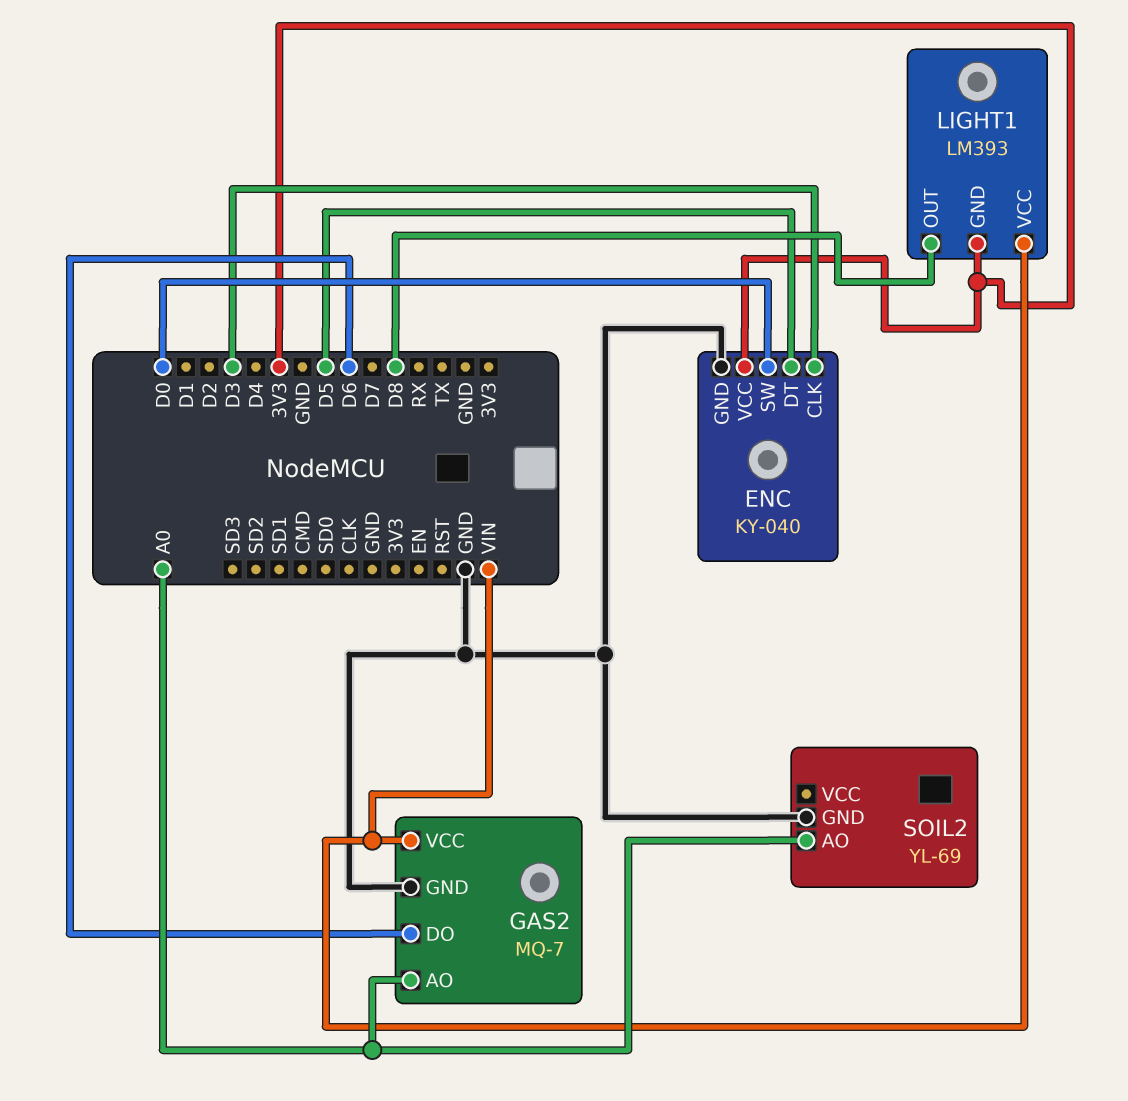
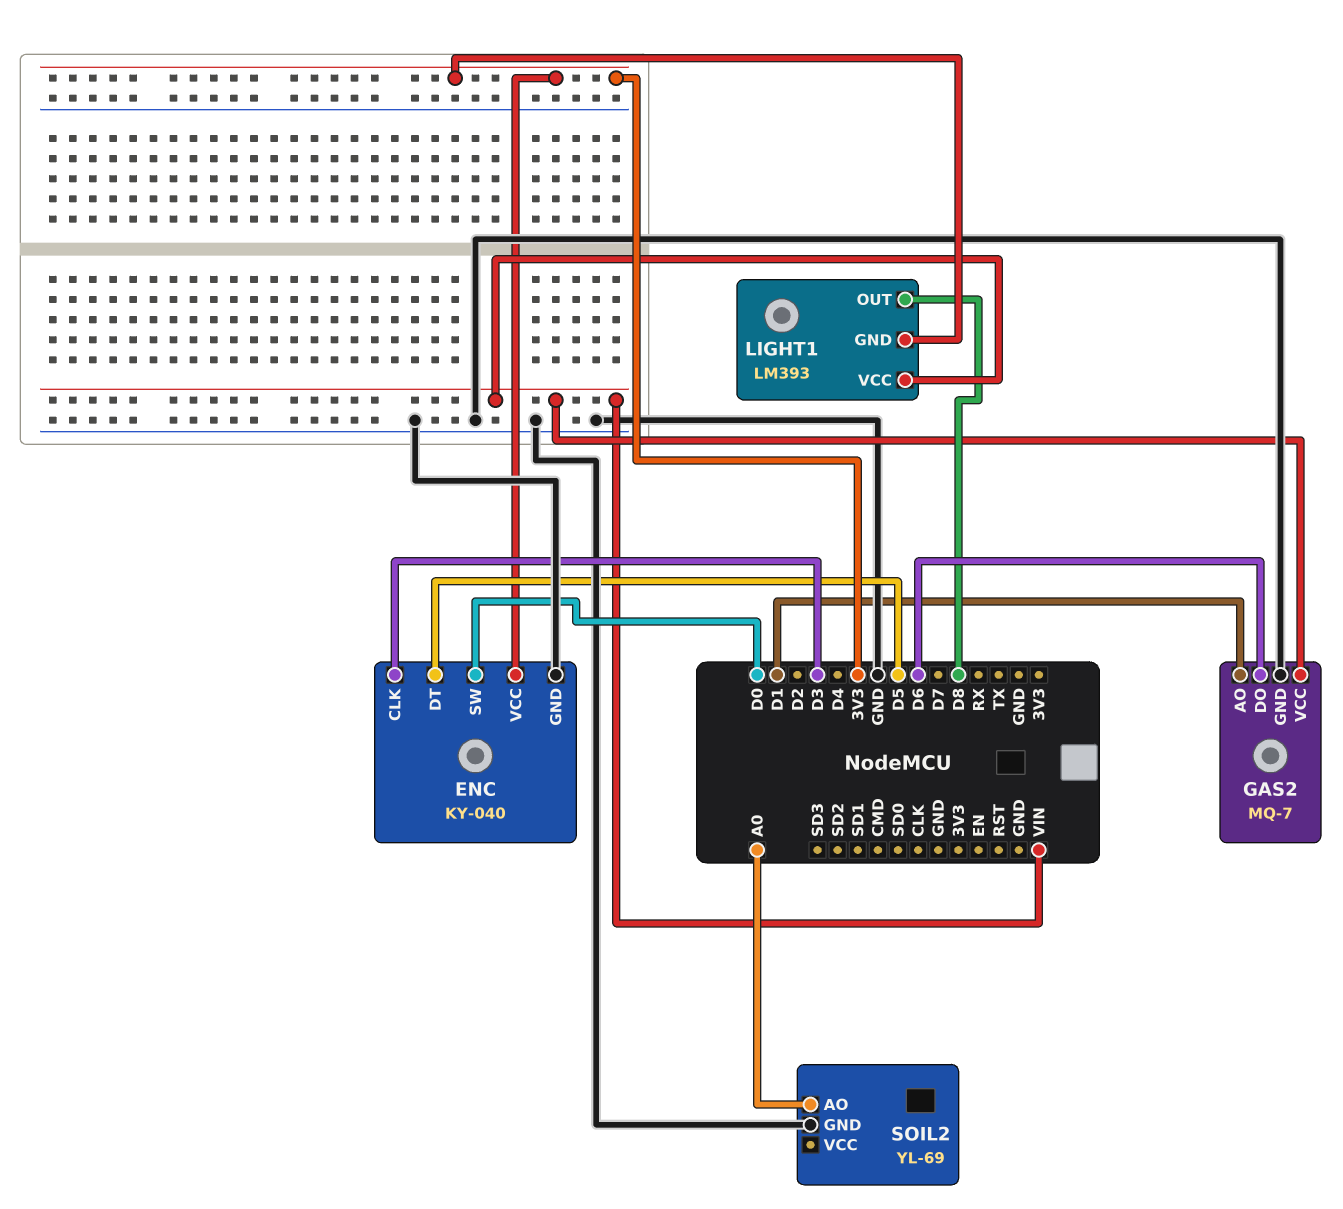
GAS2 pin AO: A0 -> D1

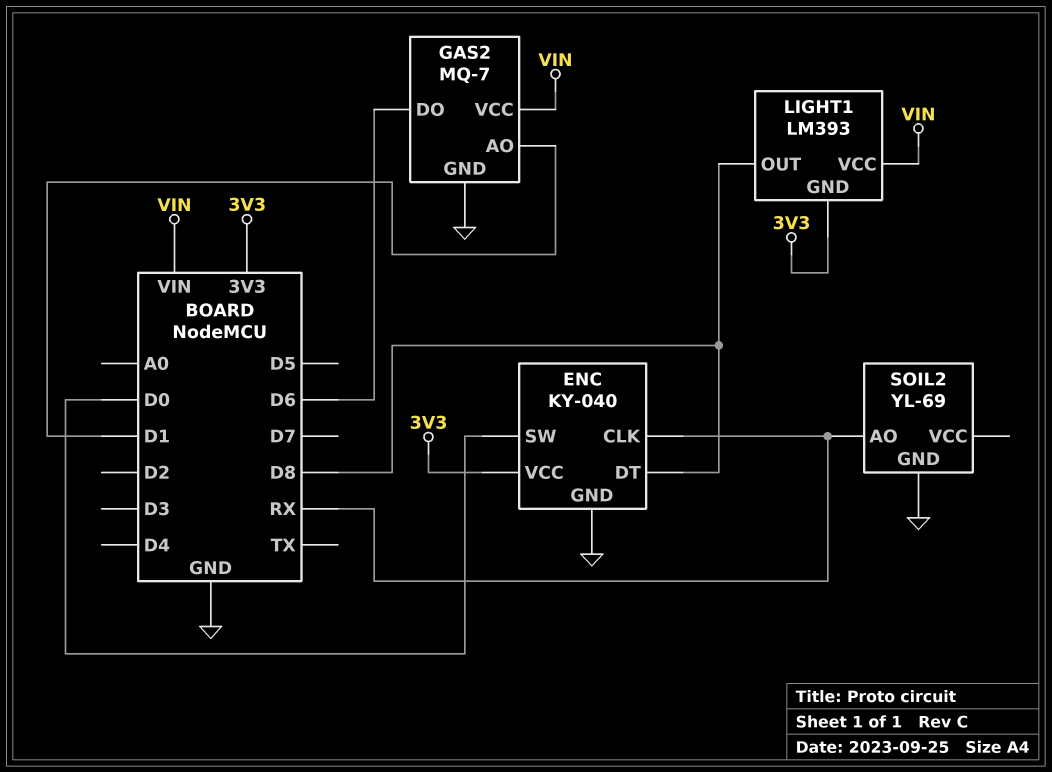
ENC pin CLK: D3 -> RX
ENC pin DT: D5 -> D8
SOIL2 pin AO: A0 -> RX

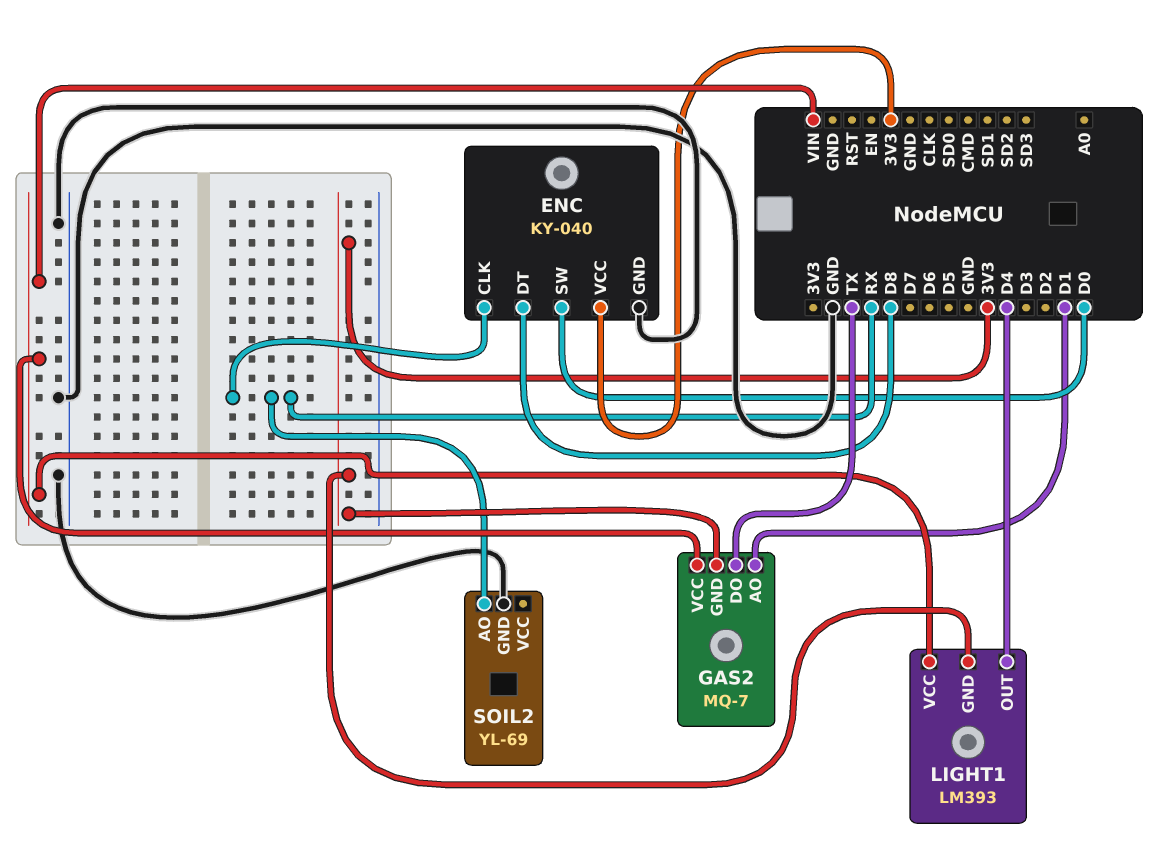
GAS2 pin DO: D6 -> TX
GAS2 pin GND: GND -> 3V3
LIGHT1 pin OUT: D8 -> D4

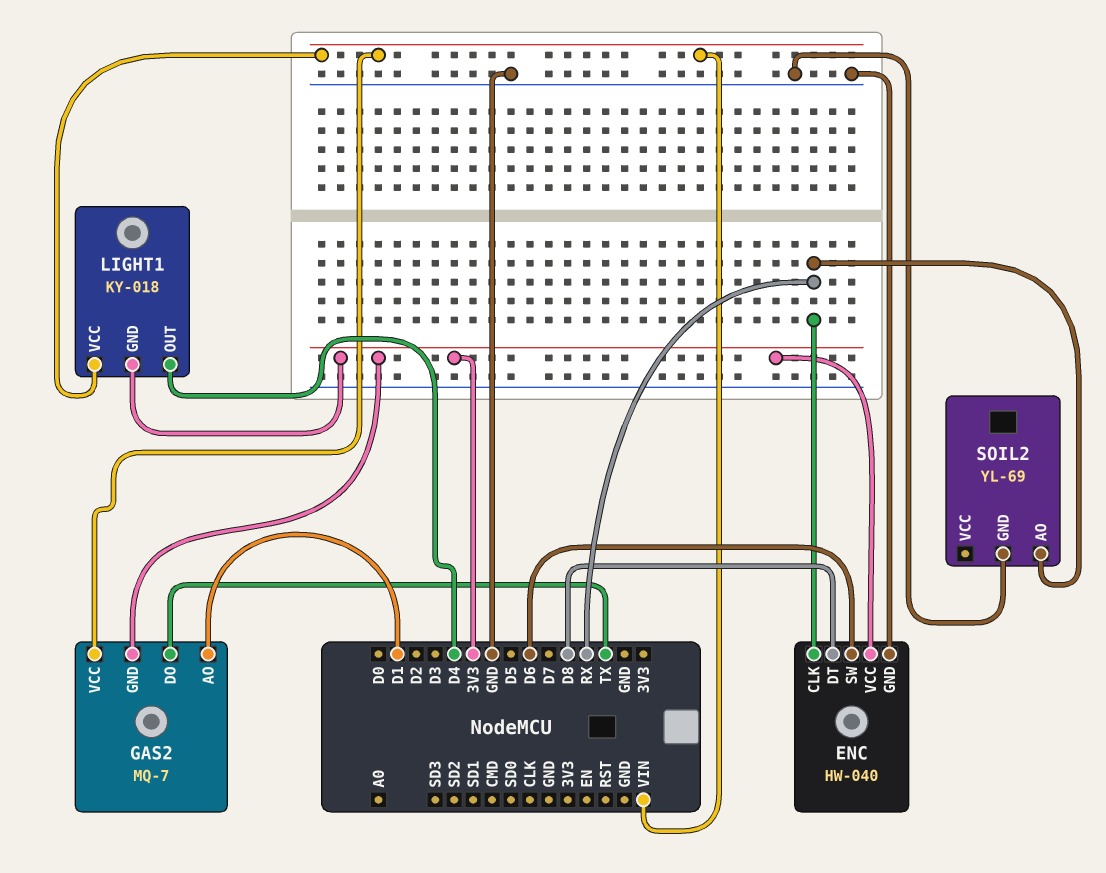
ENC: KY-040 -> HW-040
ENC pin SW: D0 -> D6
LIGHT1: LM393 -> KY-018

